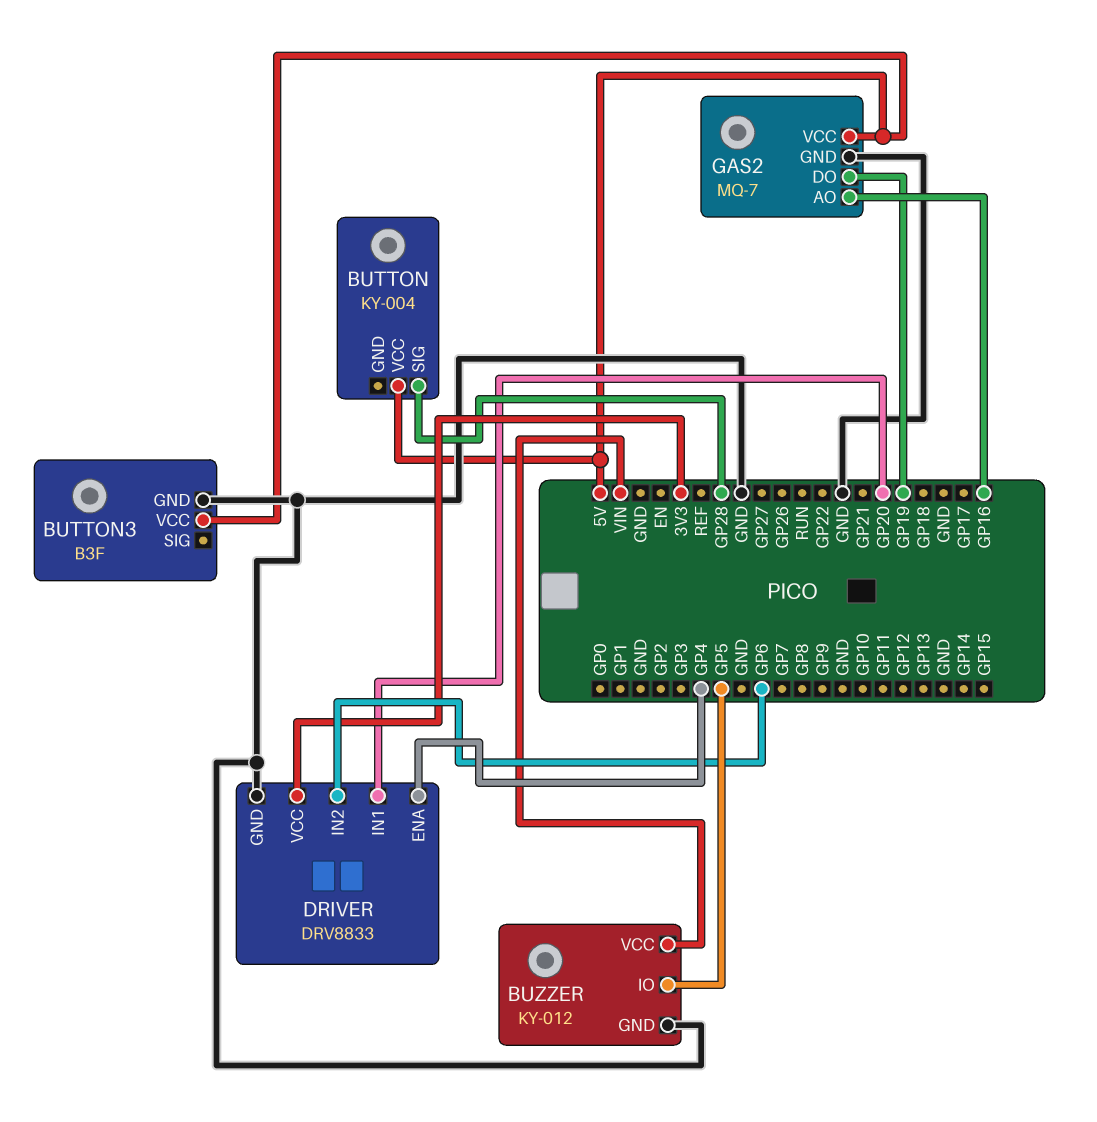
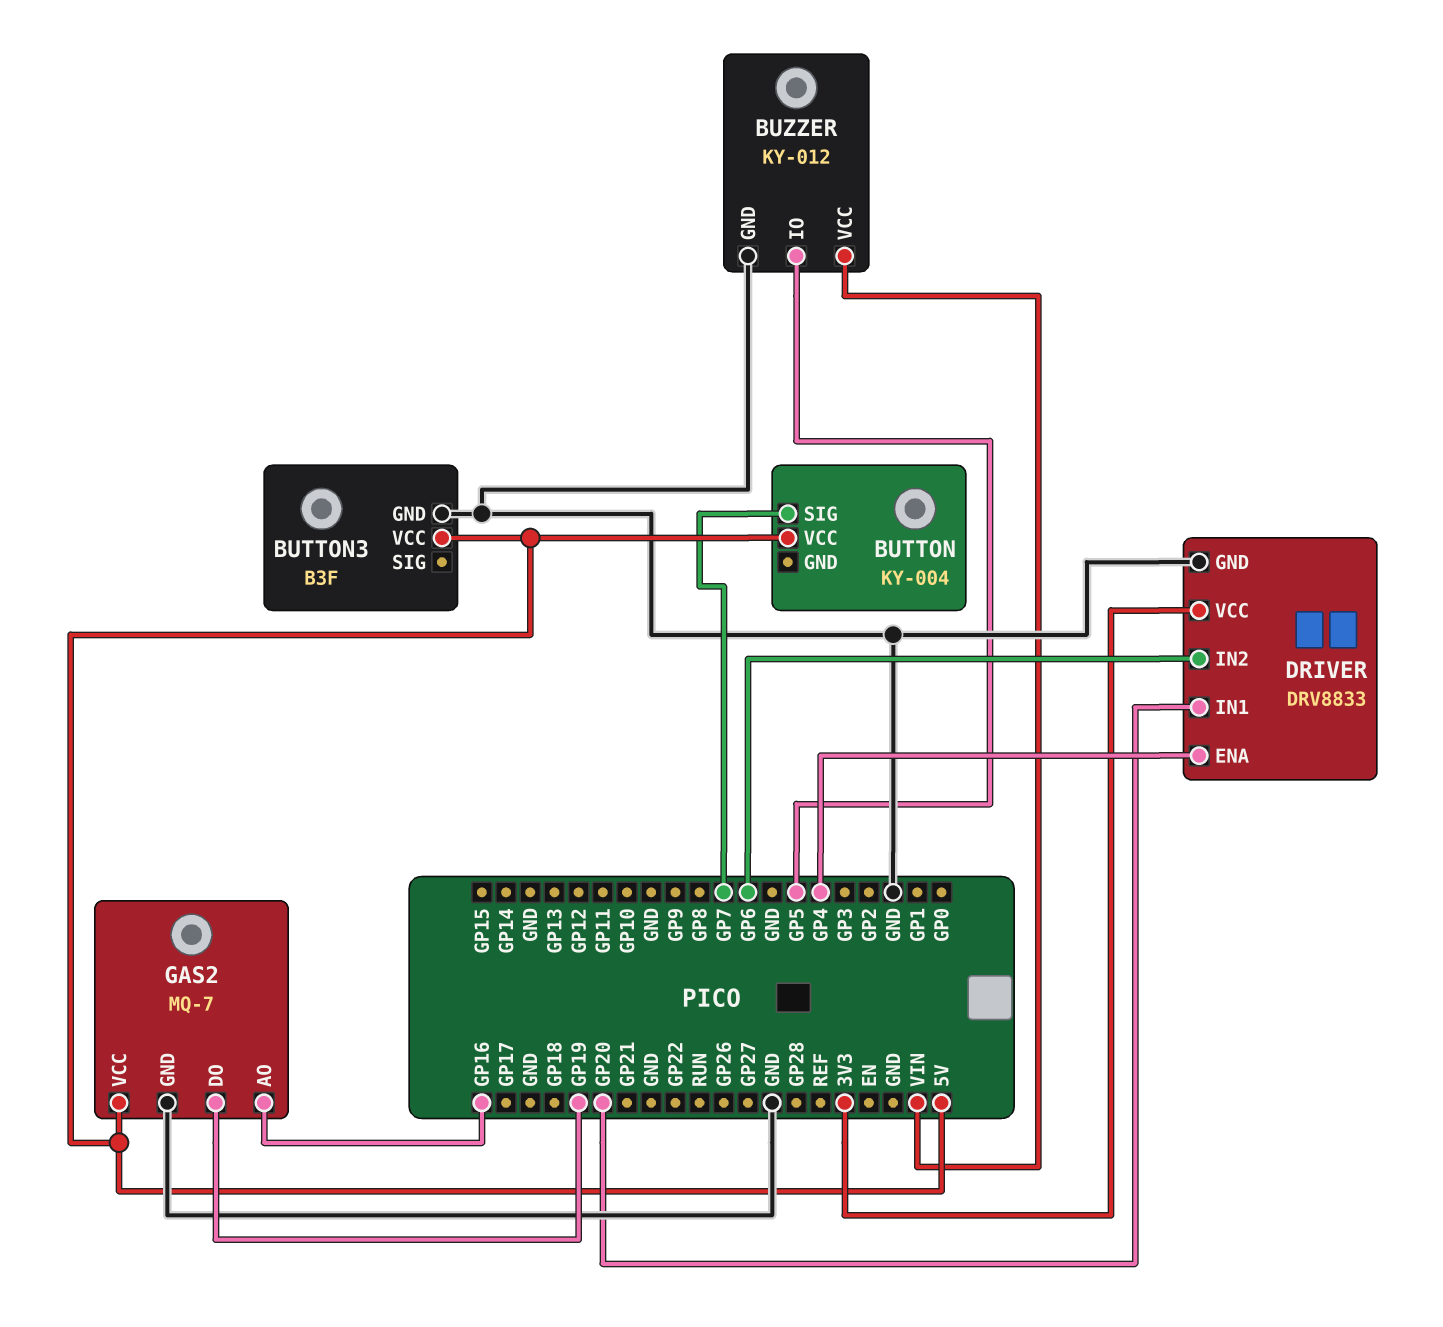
BUTTON pin SIG: GP28 -> GP7

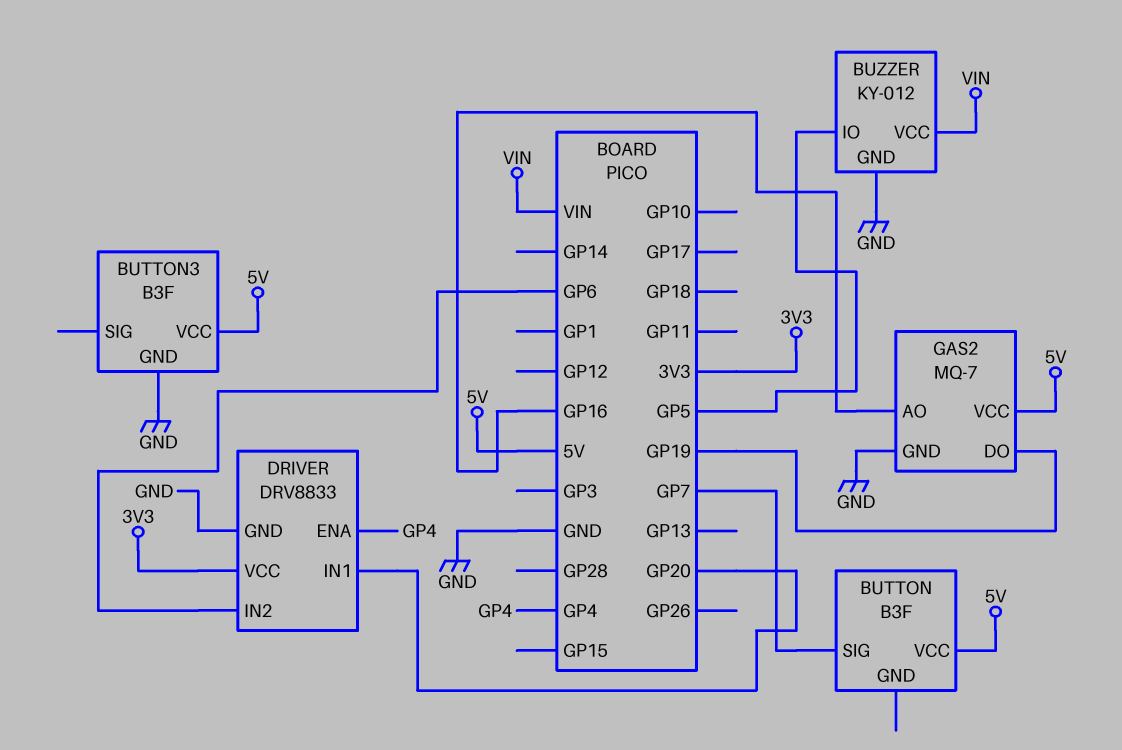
BUTTON: KY-004 -> B3F

